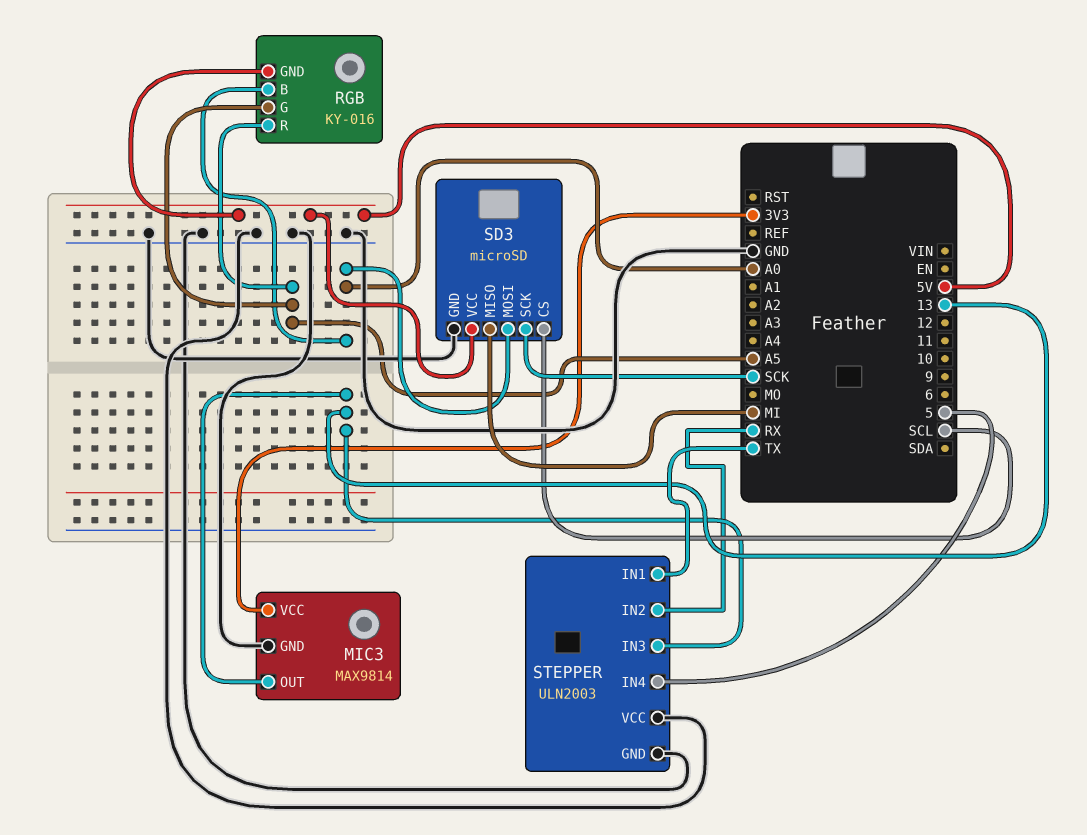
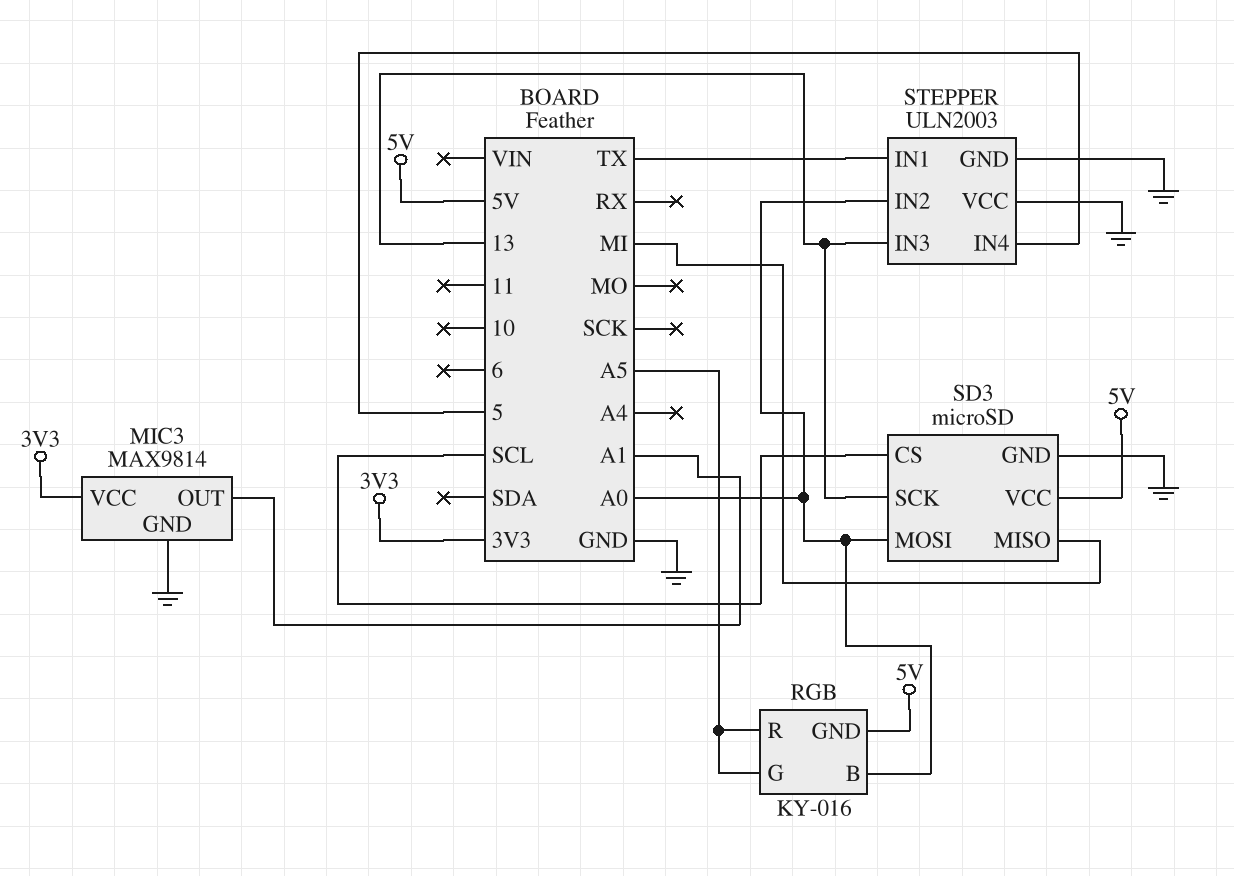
MIC3 pin OUT: 13 -> A1
SD3 pin SCK: SCK -> 13
STEPPER pin IN2: RX -> A0

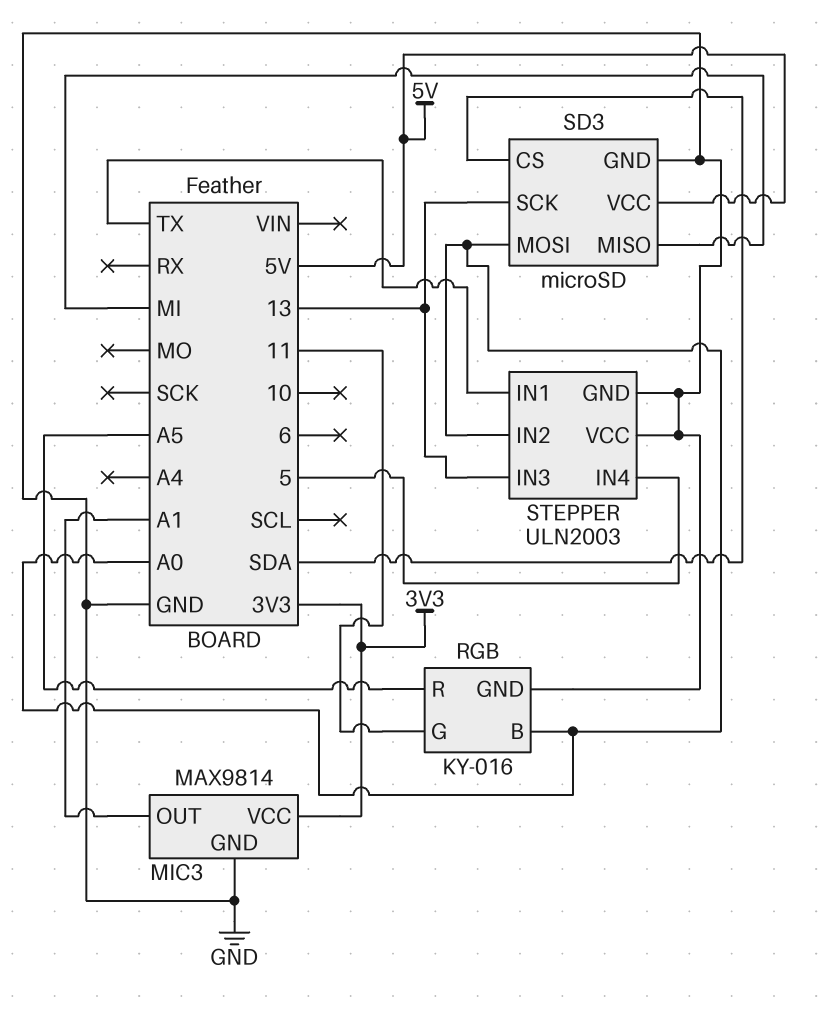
RGB pin G: A5 -> 11
RGB pin GND: 5V -> GND
SD3 pin CS: SCL -> SDA

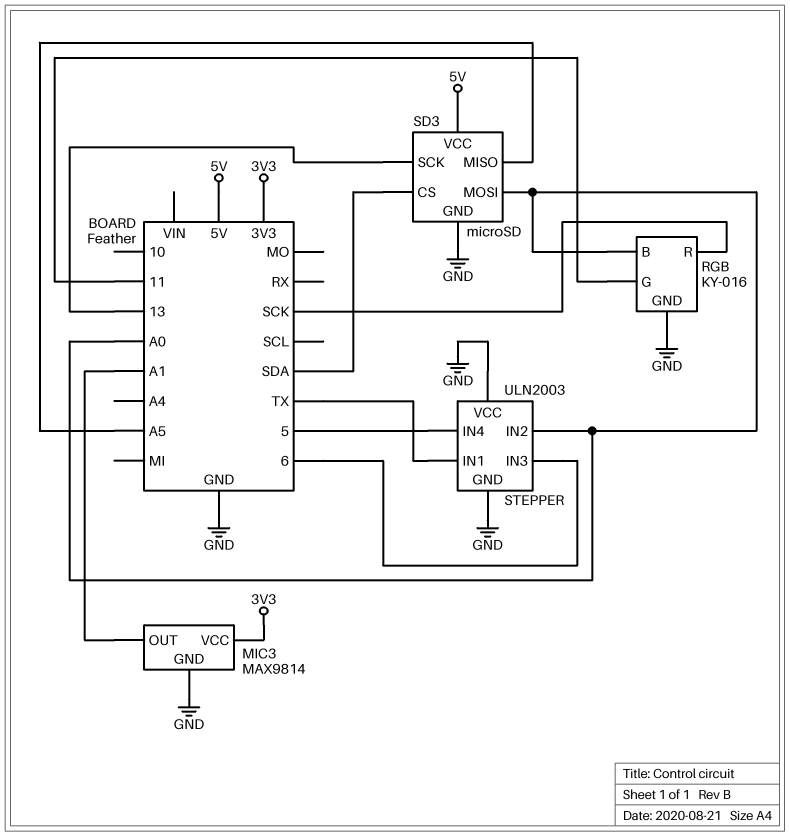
RGB pin R: A5 -> SCK
SD3 pin MISO: MI -> A5
STEPPER pin IN3: 13 -> 6

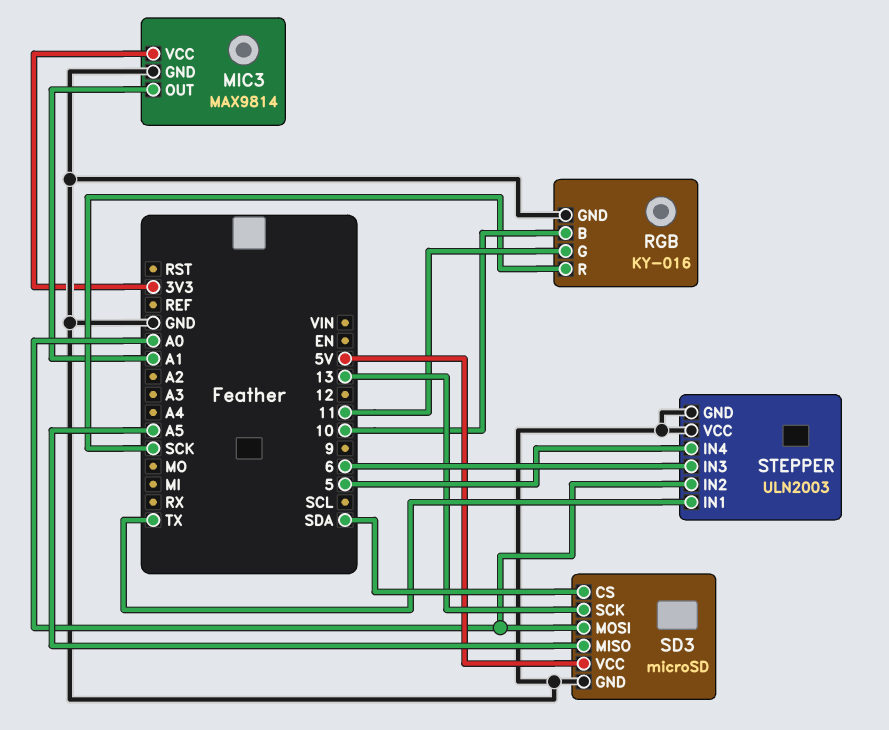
RGB pin B: A0 -> 10

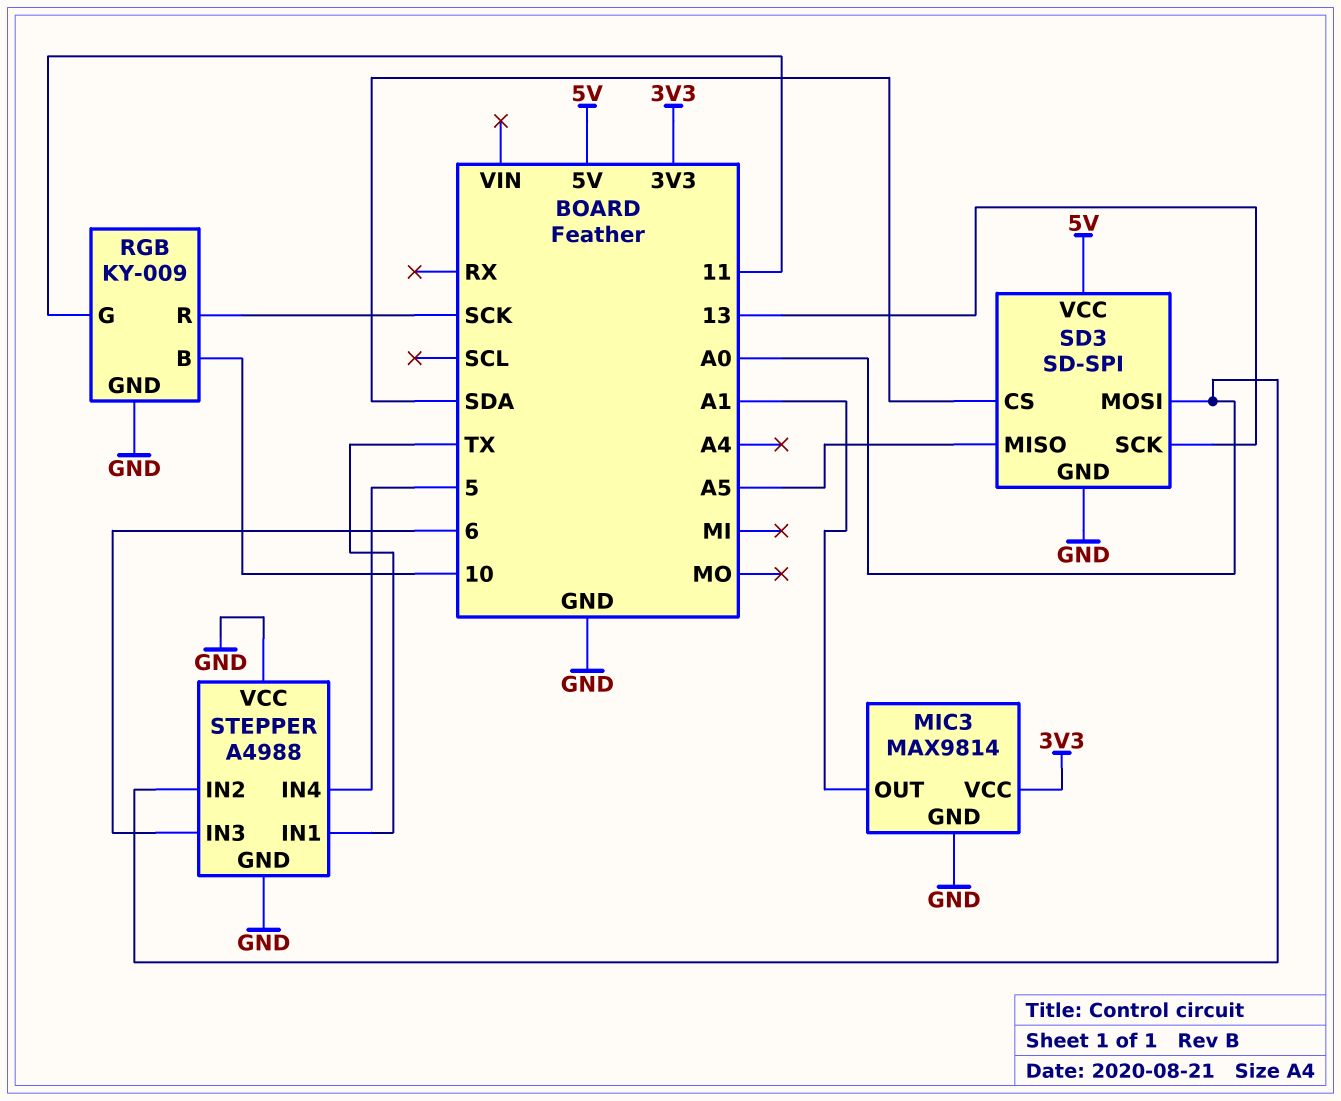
RGB: KY-016 -> KY-009
SD3: microSD -> SD-SPI
STEPPER: ULN2003 -> A4988

